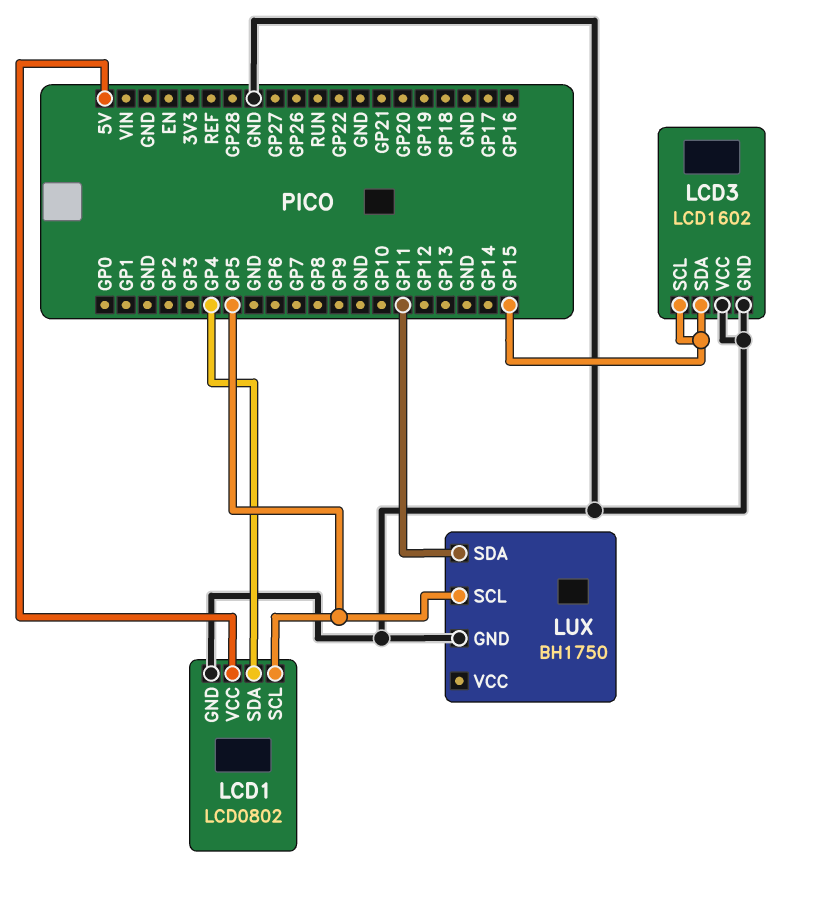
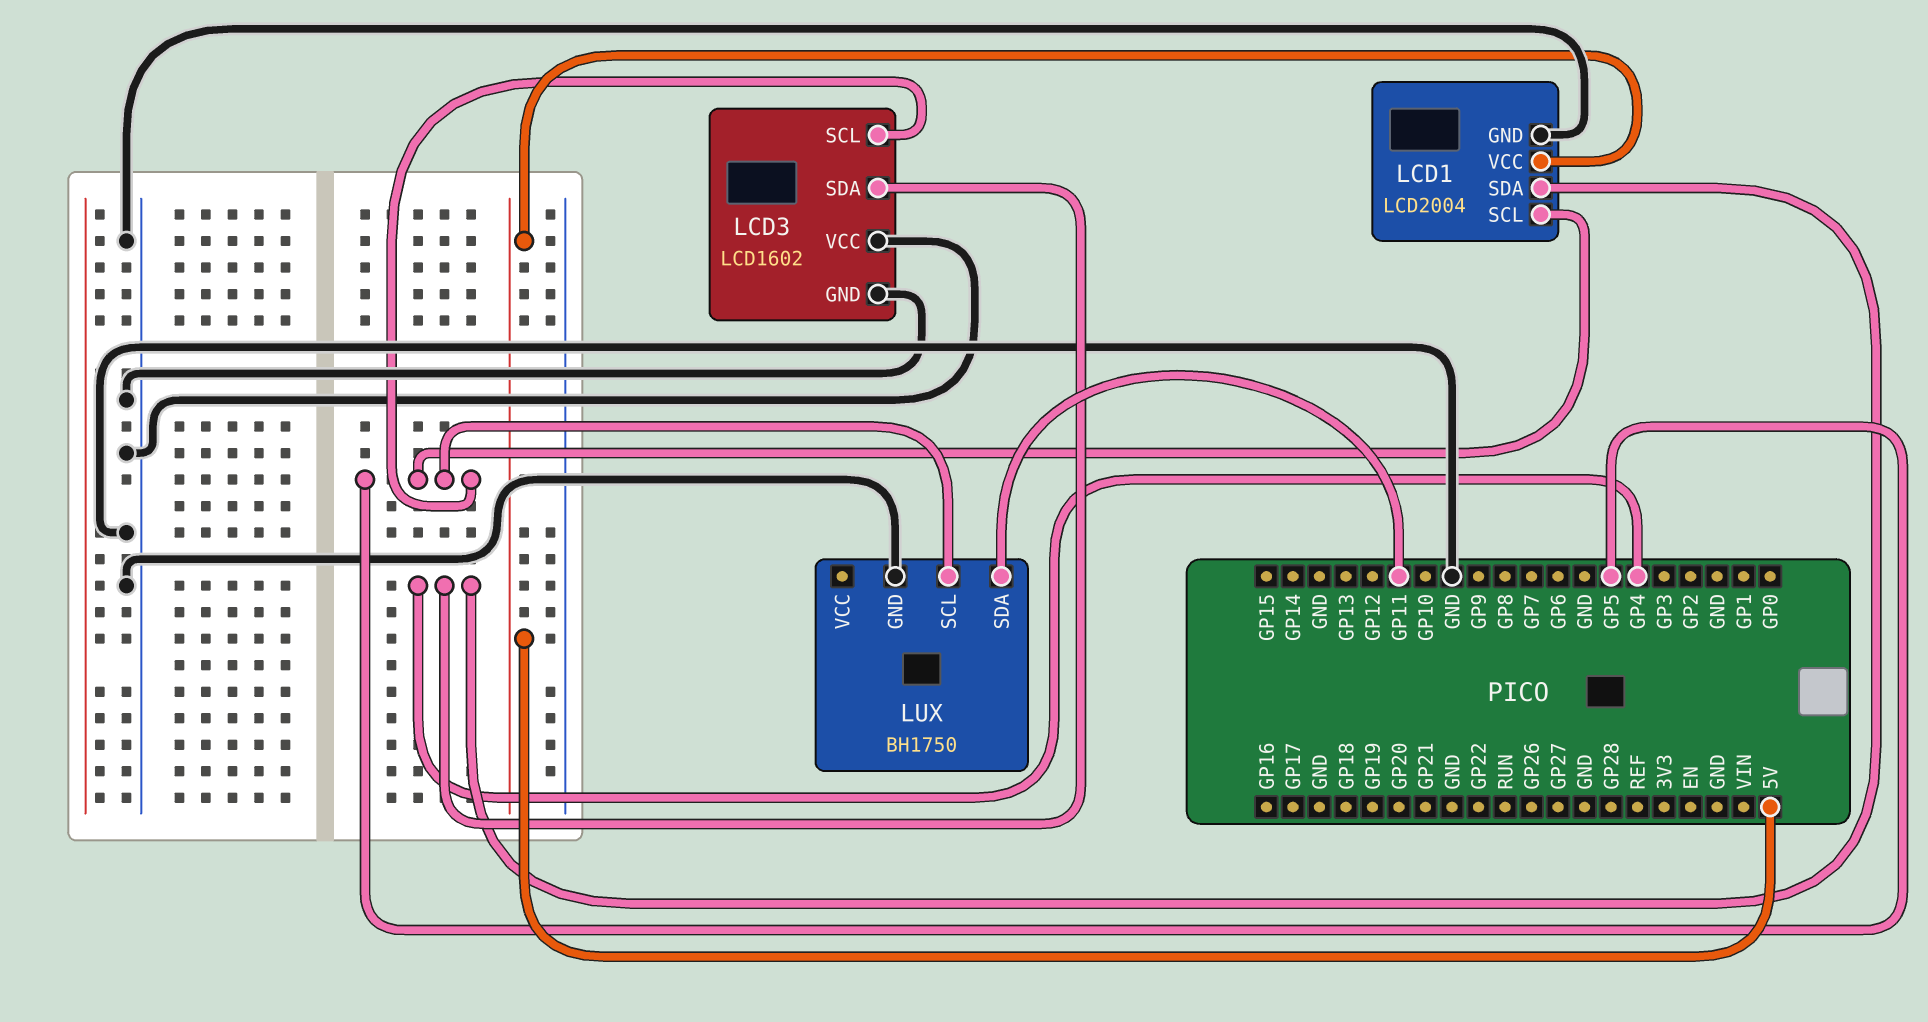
LCD1: LCD0802 -> LCD2004
LCD3 pin SCL: GP15 -> GP5
LCD3 pin SDA: GP15 -> GP4

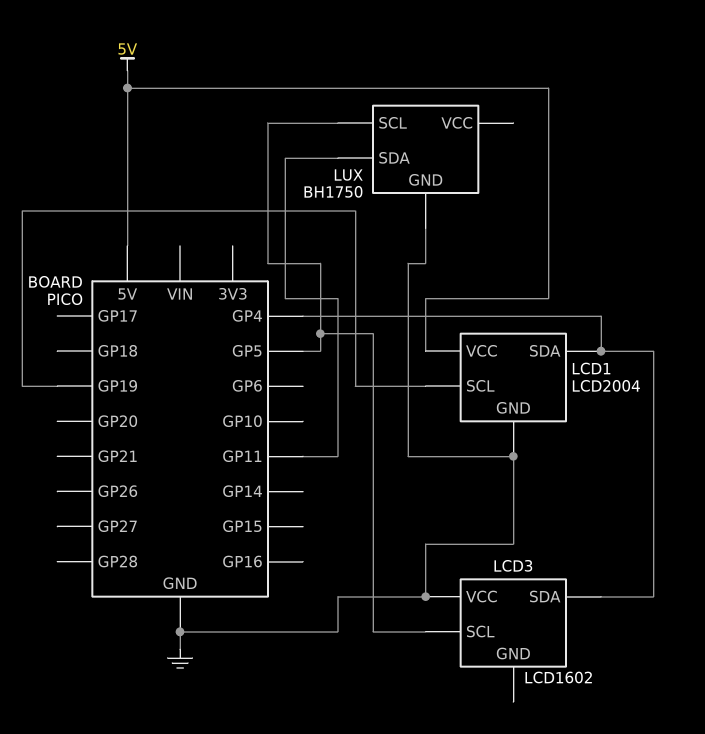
LCD1 pin SCL: GP5 -> GP19
LCD3 pin GND: GND -> none

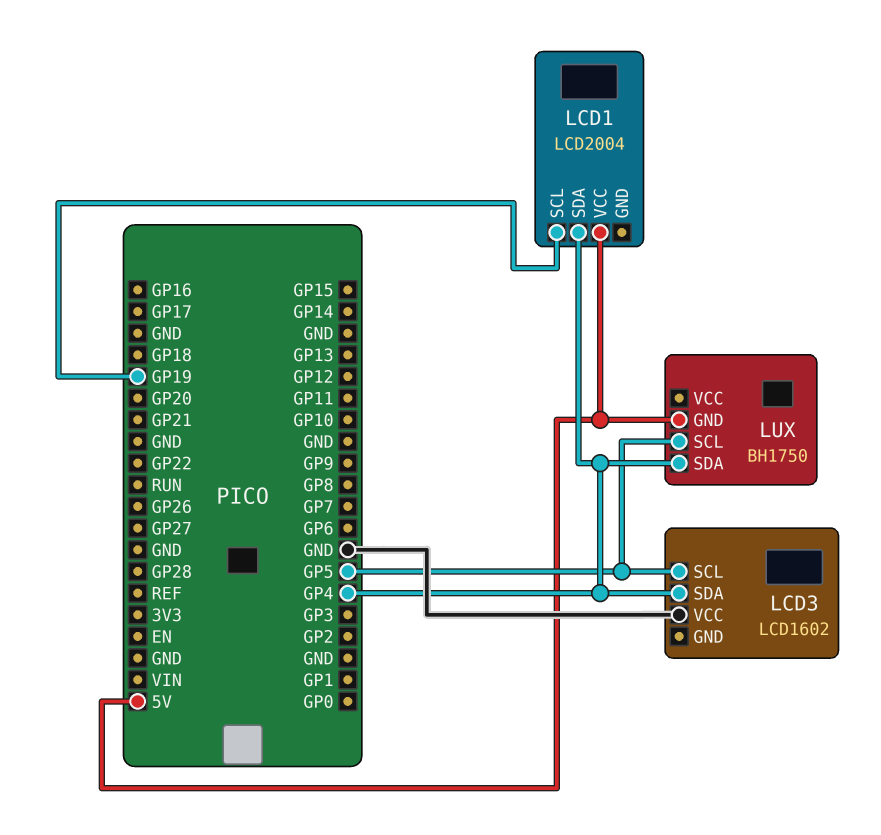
LCD1 pin GND: GND -> none
LUX pin GND: GND -> 5V
LUX pin SDA: GP11 -> GP4

